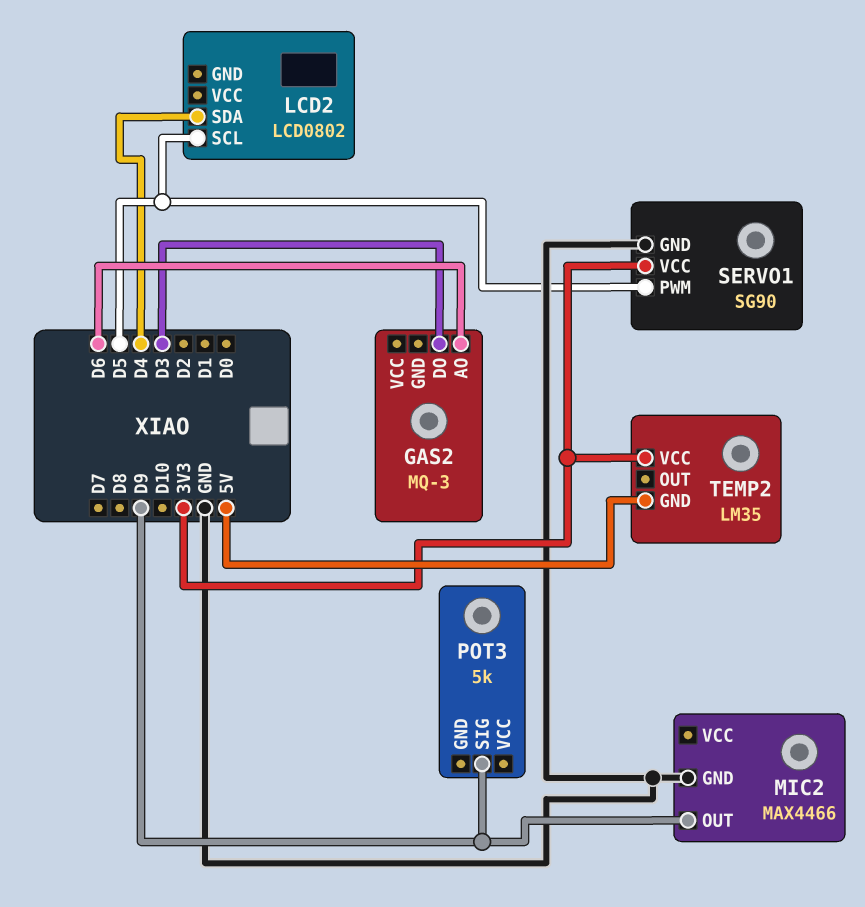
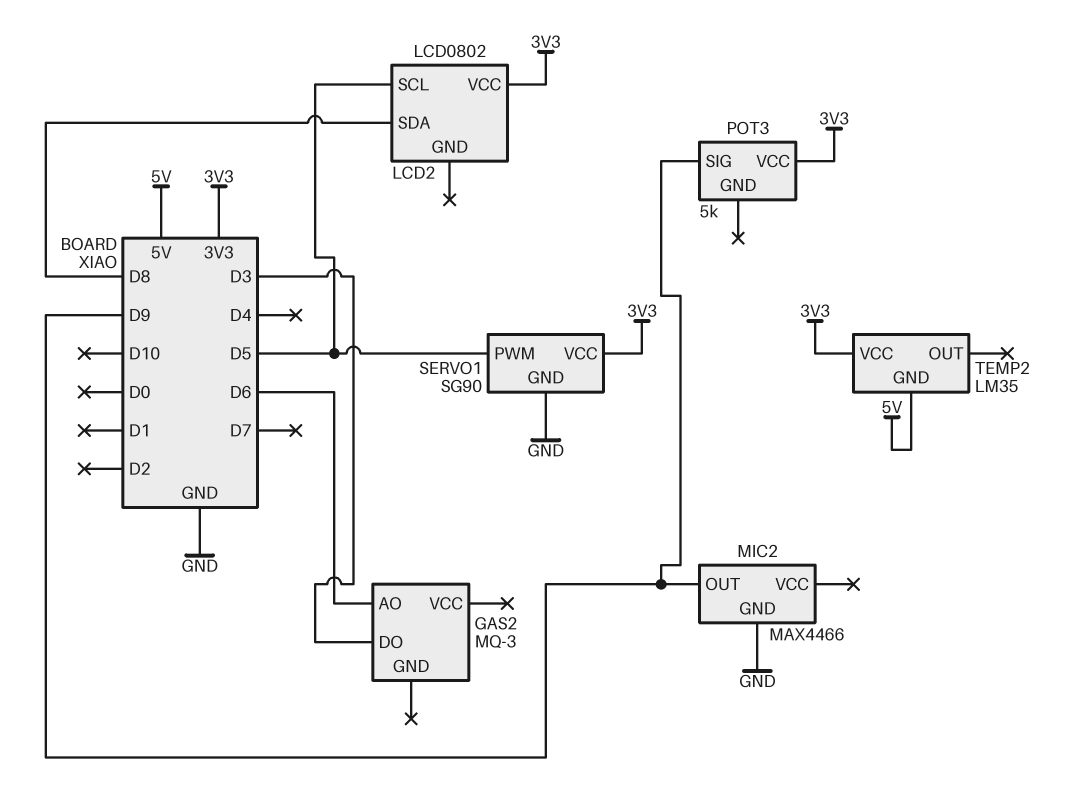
LCD2 pin SDA: D4 -> D8
LCD2 pin VCC: none -> 3V3
POT3 pin VCC: none -> 3V3

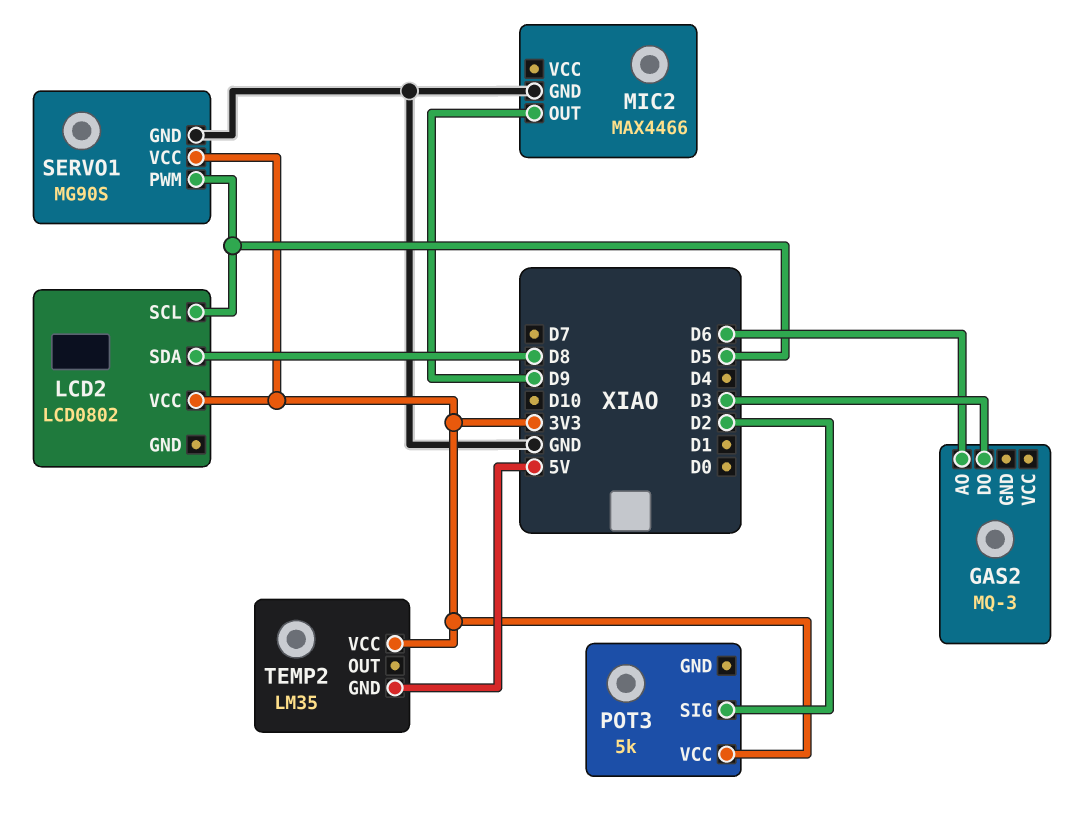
POT3 pin SIG: D9 -> D2
SERVO1: SG90 -> MG90S

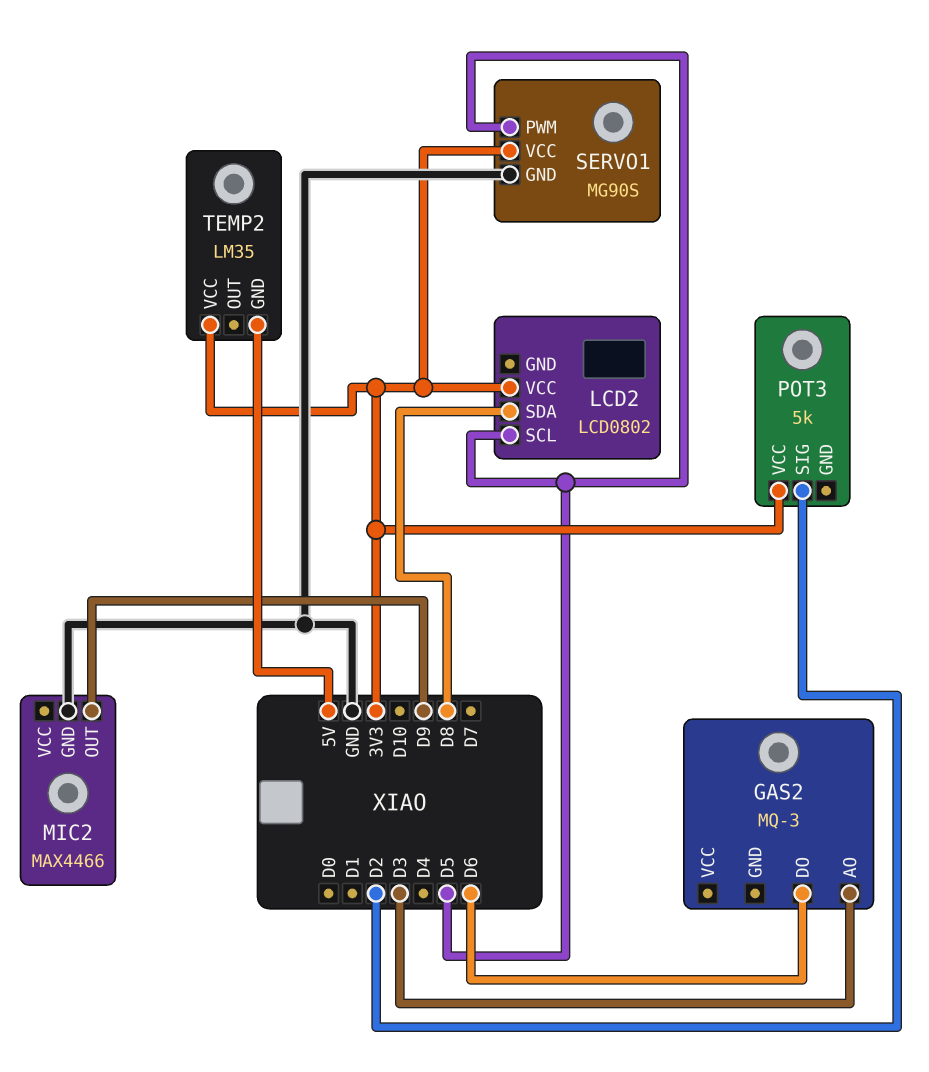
GAS2 pin AO: D6 -> D3
GAS2 pin DO: D3 -> D6

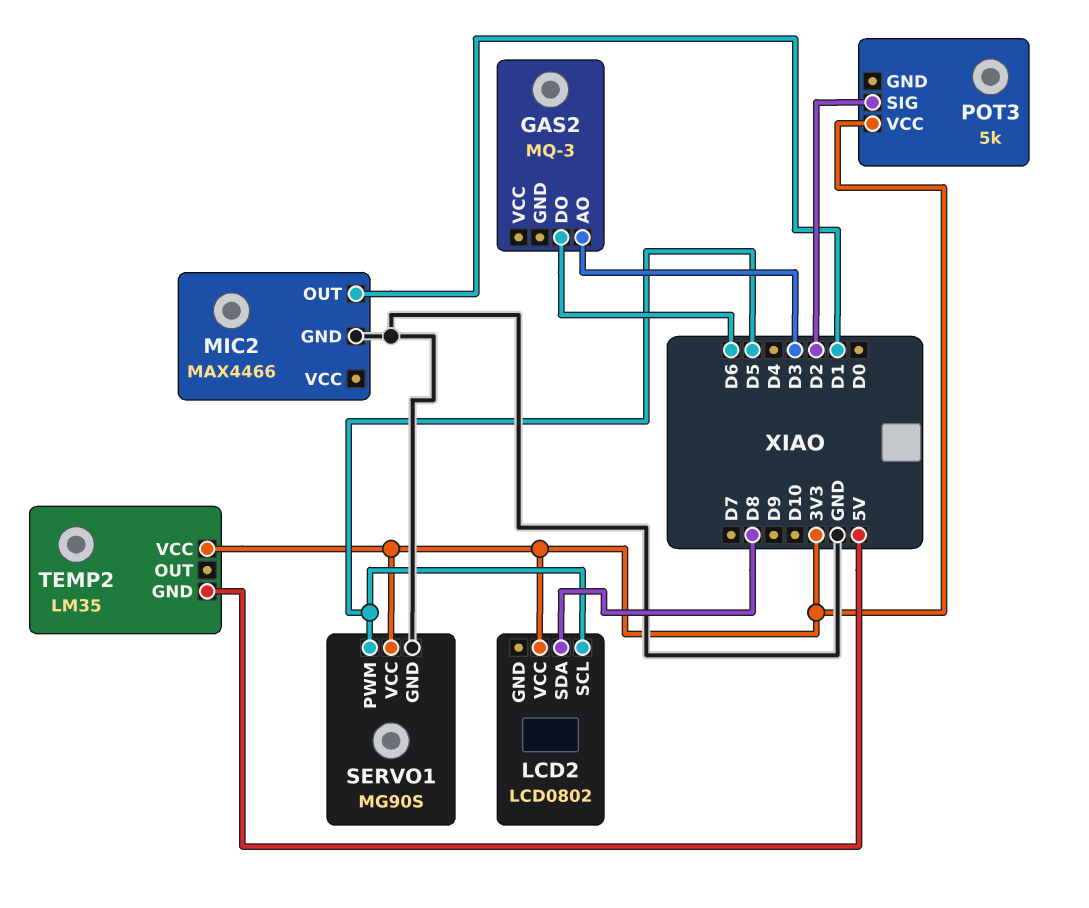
MIC2 pin OUT: D9 -> D1

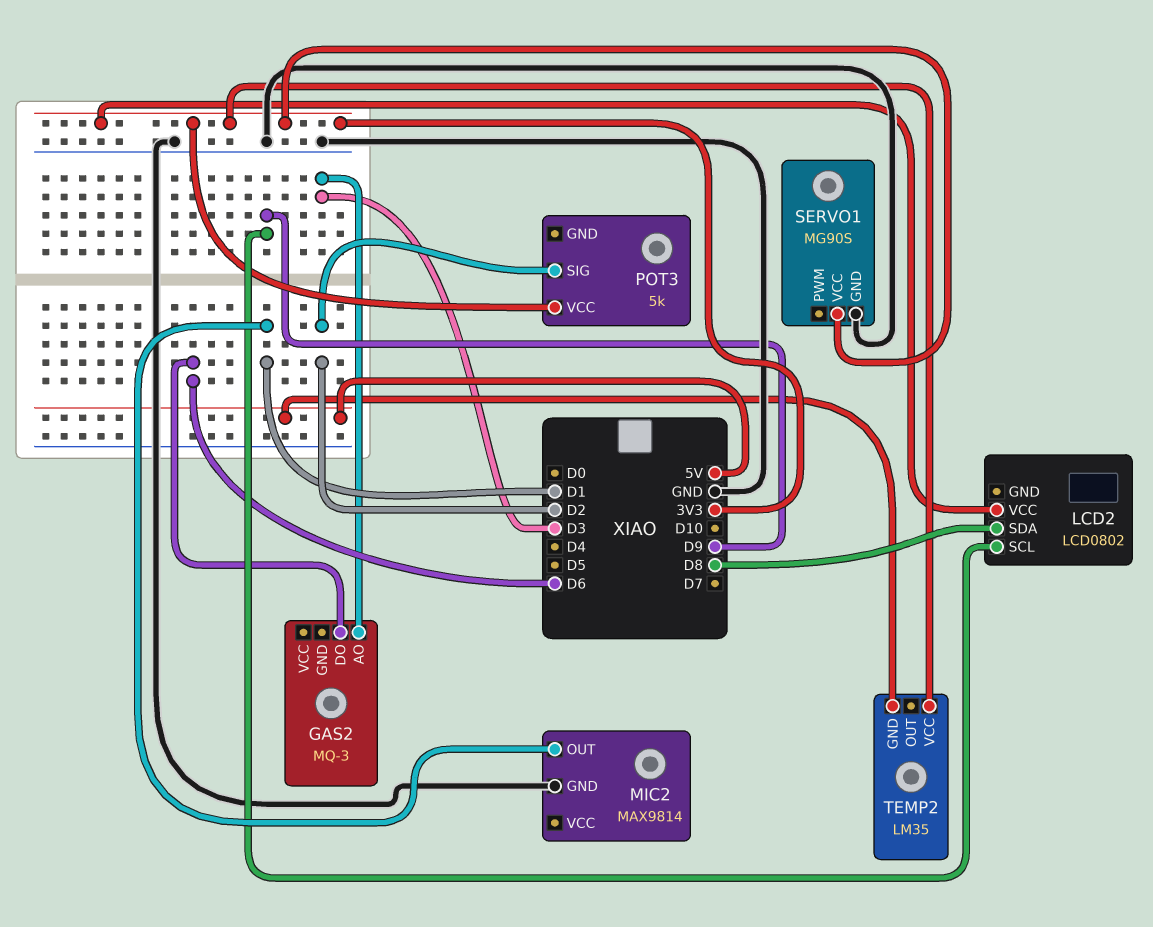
LCD2 pin SCL: D5 -> D9
MIC2: MAX4466 -> MAX9814
SERVO1 pin PWM: D5 -> none

